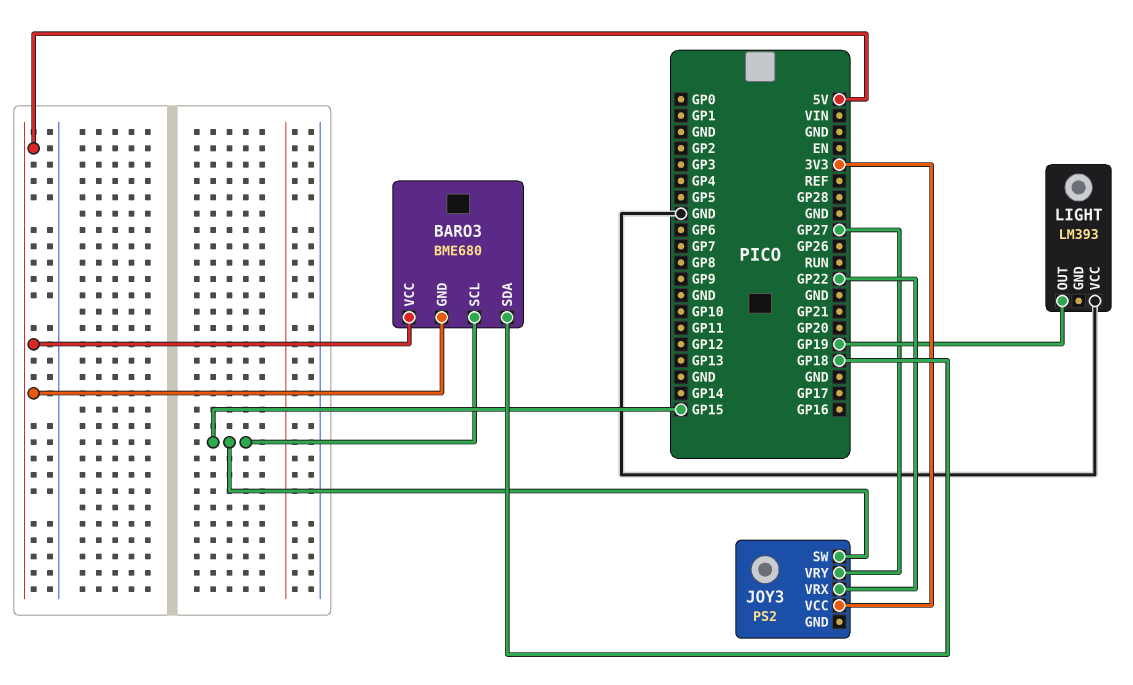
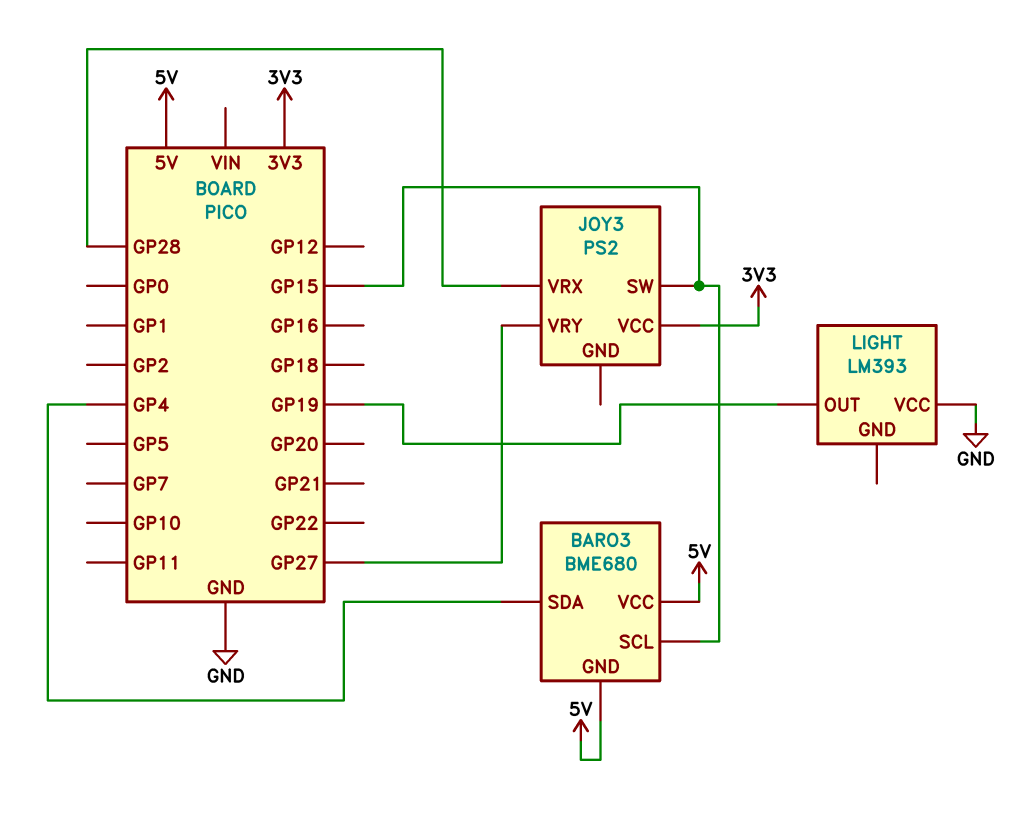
BARO3 pin SDA: GP18 -> GP4
JOY3 pin VRX: GP22 -> GP28

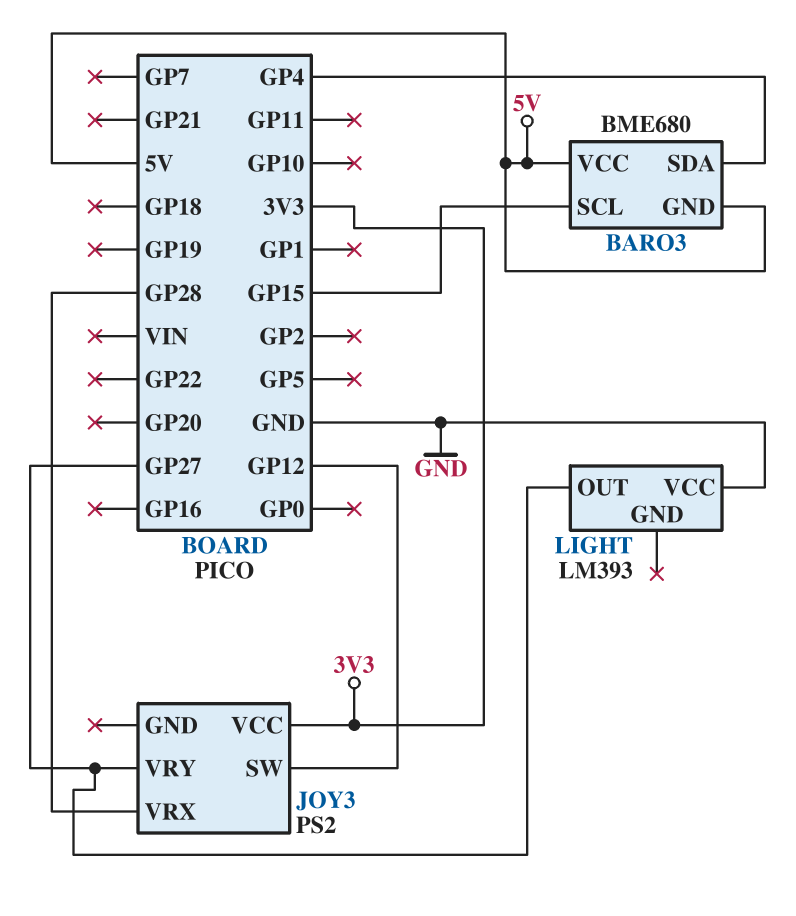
JOY3 pin SW: GP15 -> GP12
LIGHT pin OUT: GP19 -> GP27

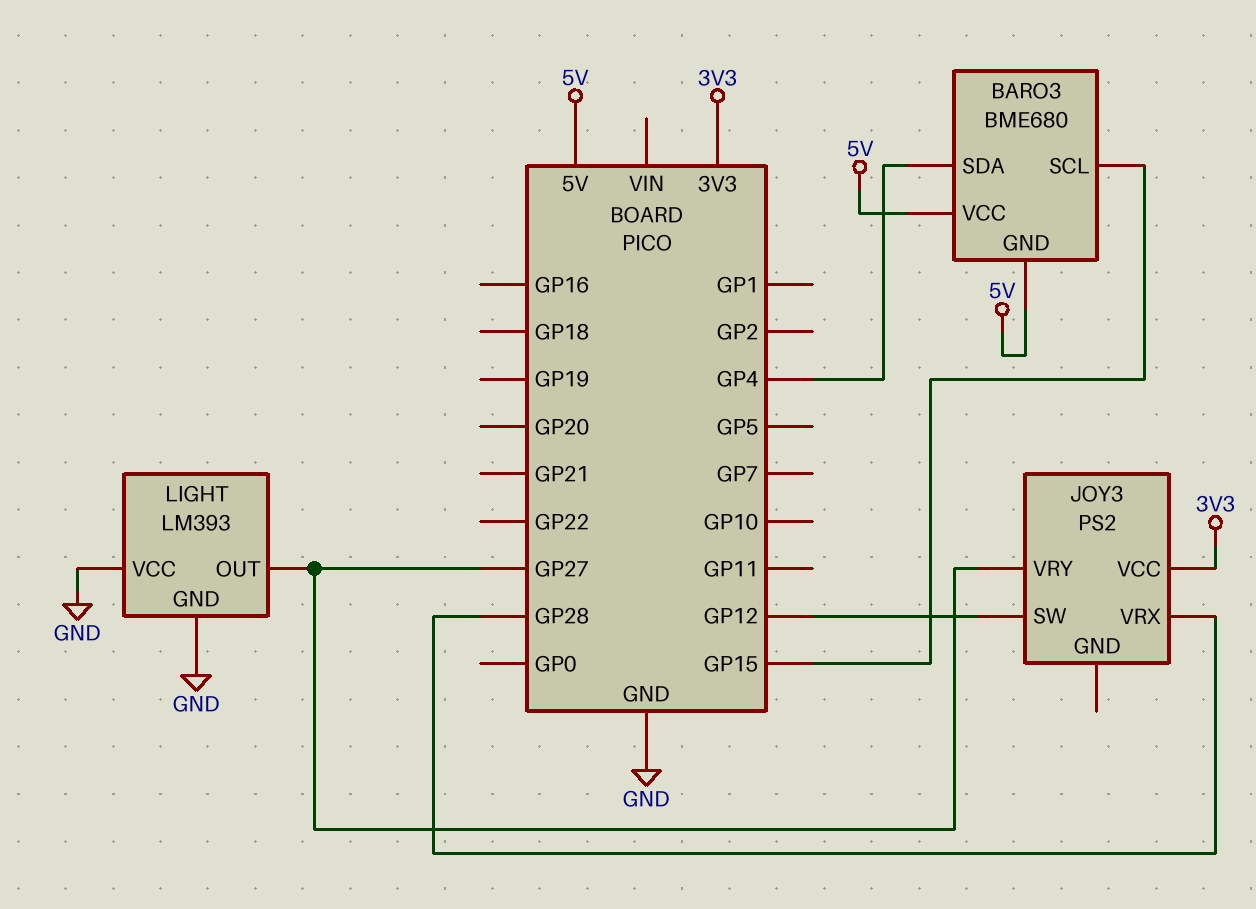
LIGHT pin GND: none -> GND

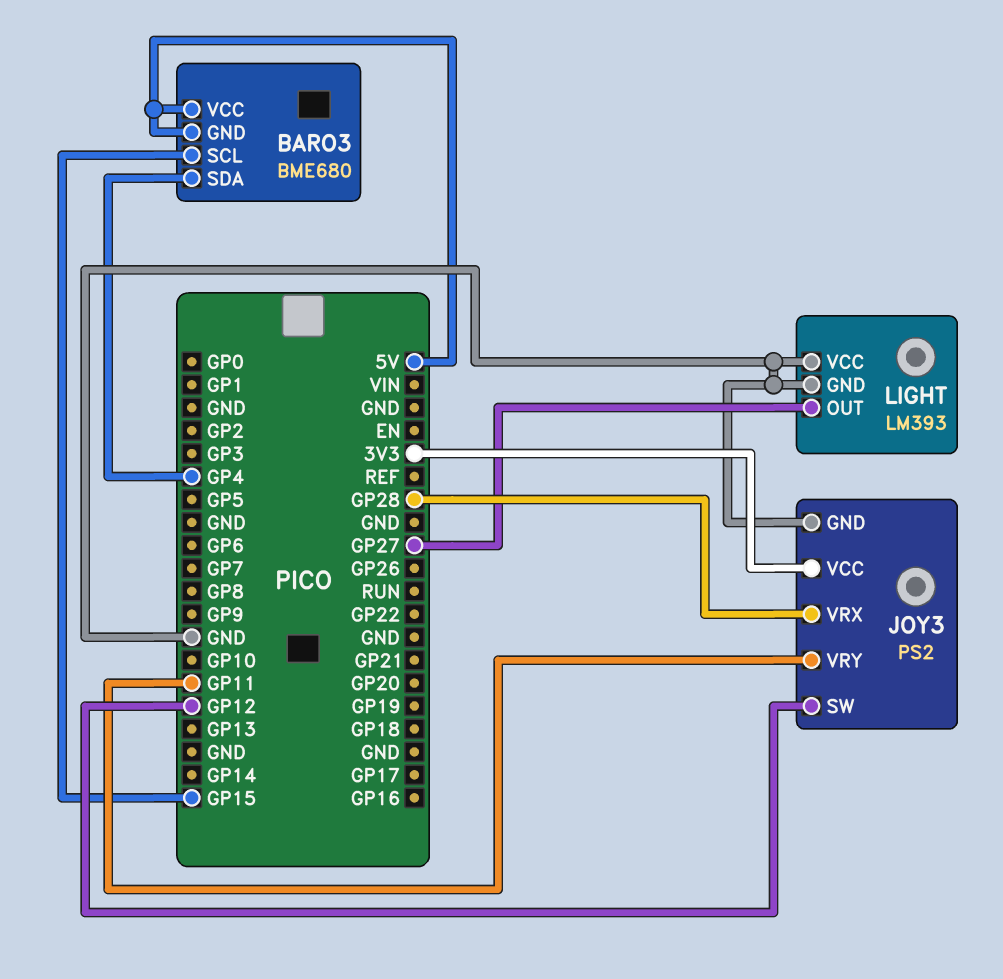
JOY3 pin GND: none -> GND
JOY3 pin VRY: GP27 -> GP11

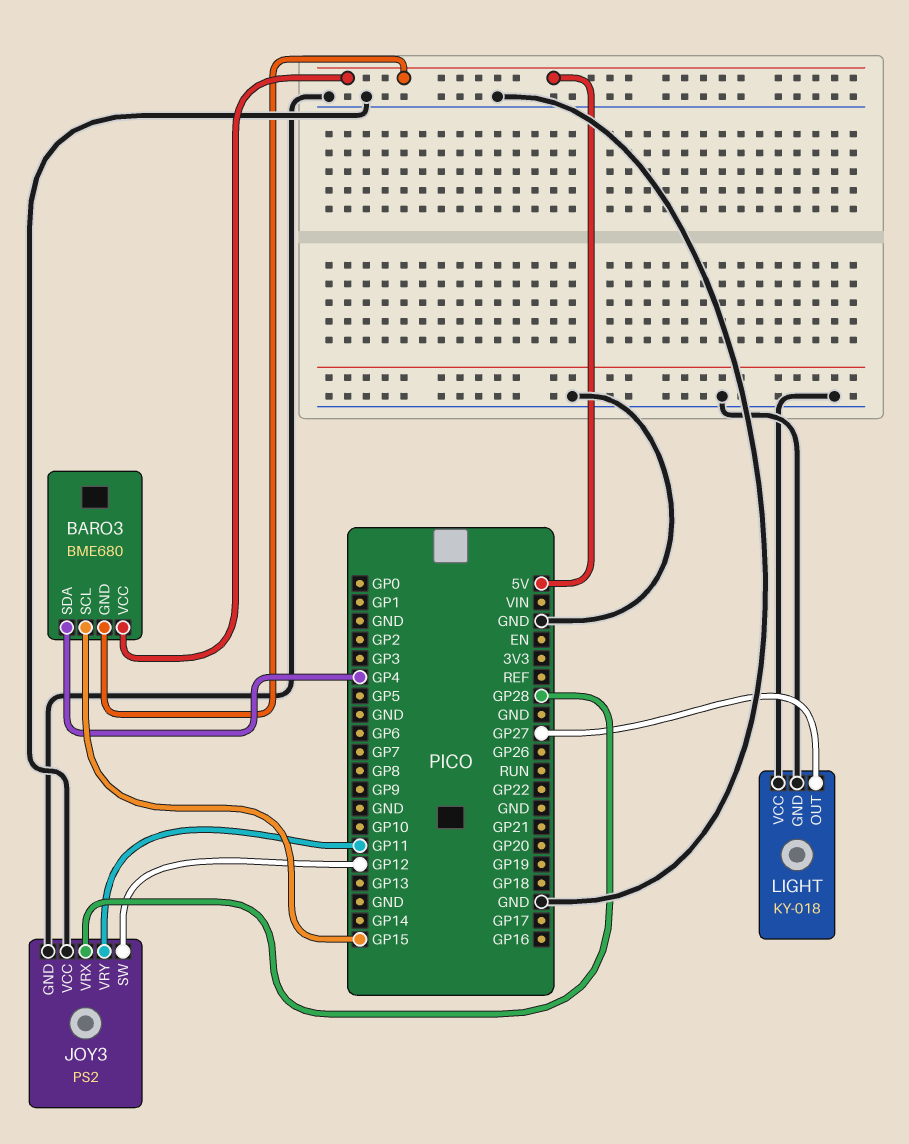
JOY3 pin VCC: 3V3 -> GND
LIGHT: LM393 -> KY-018

